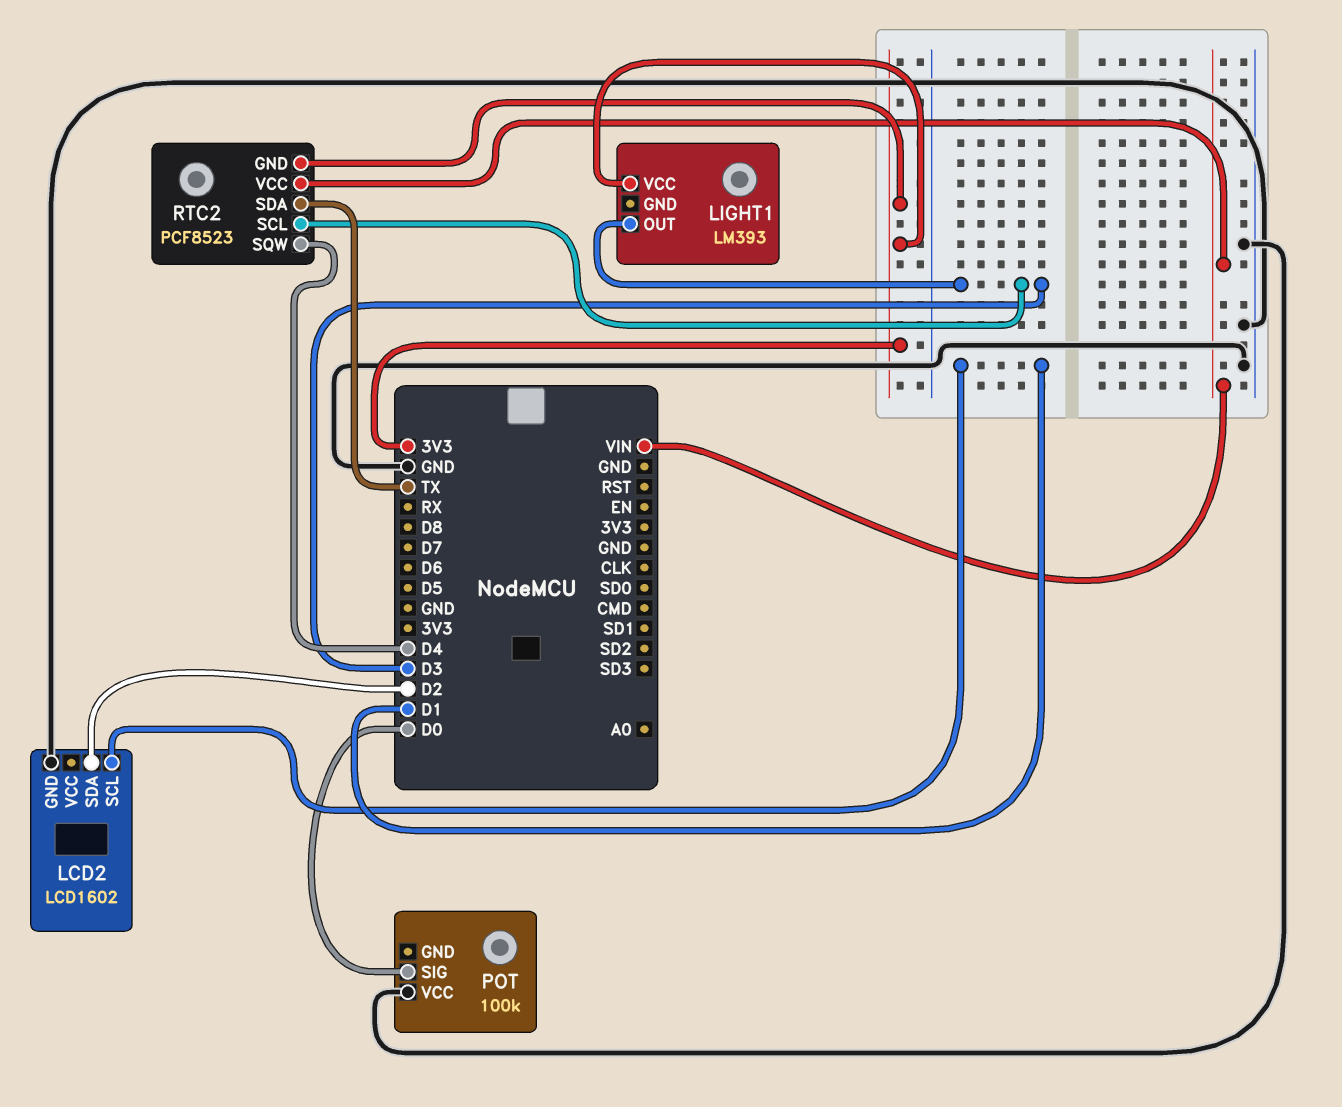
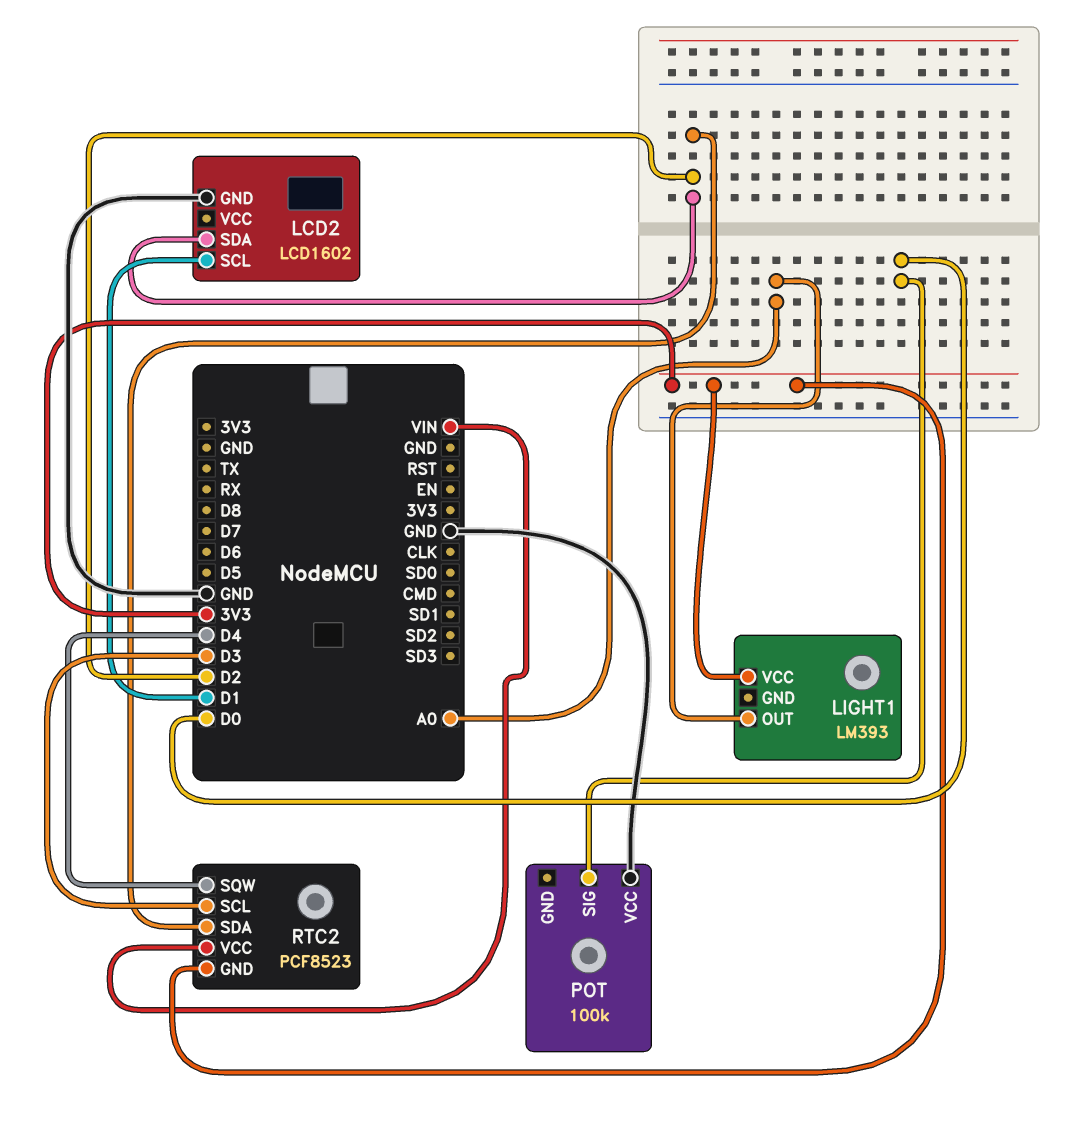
LIGHT1 pin OUT: D3 -> A0
RTC2 pin SDA: TX -> D2

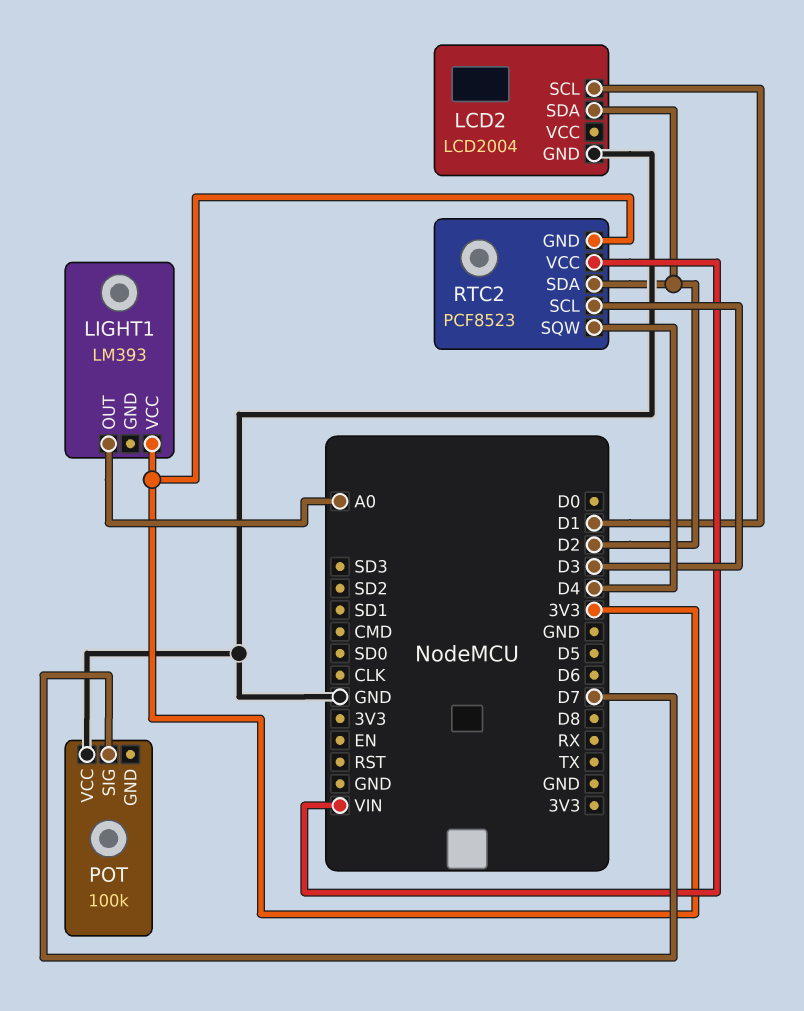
LCD2: LCD1602 -> LCD2004
POT pin SIG: D0 -> D7

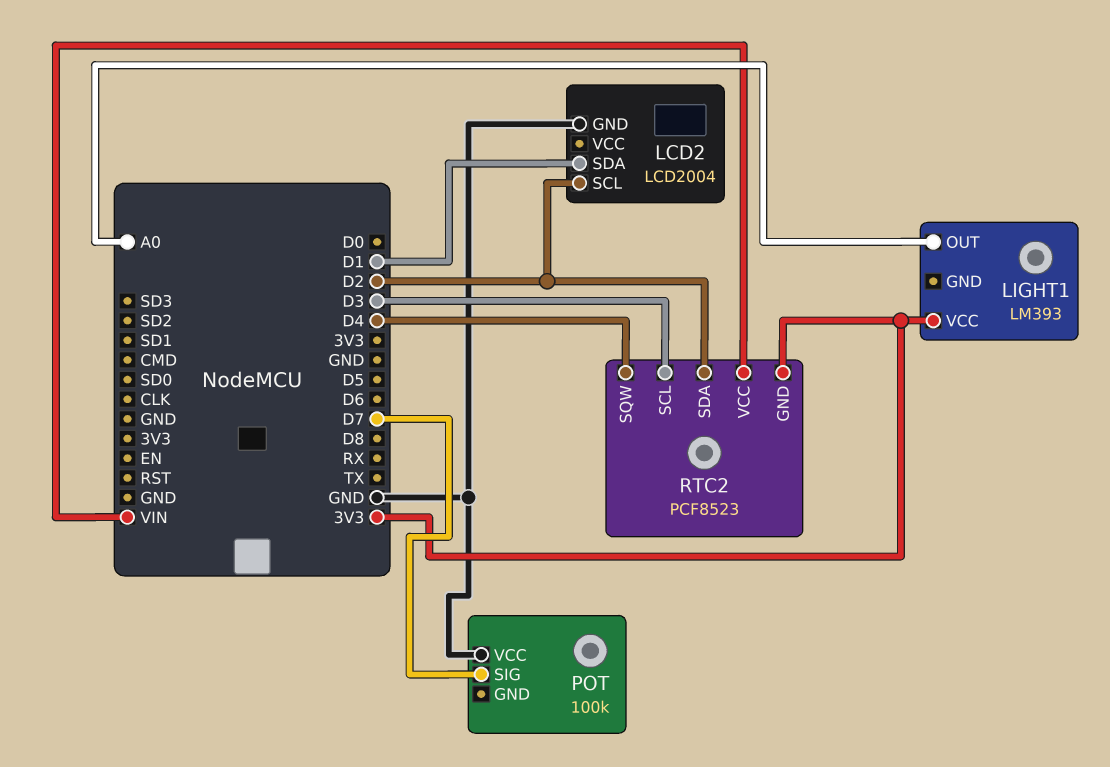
LCD2 pin SCL: D1 -> D2
LCD2 pin SDA: D2 -> D1

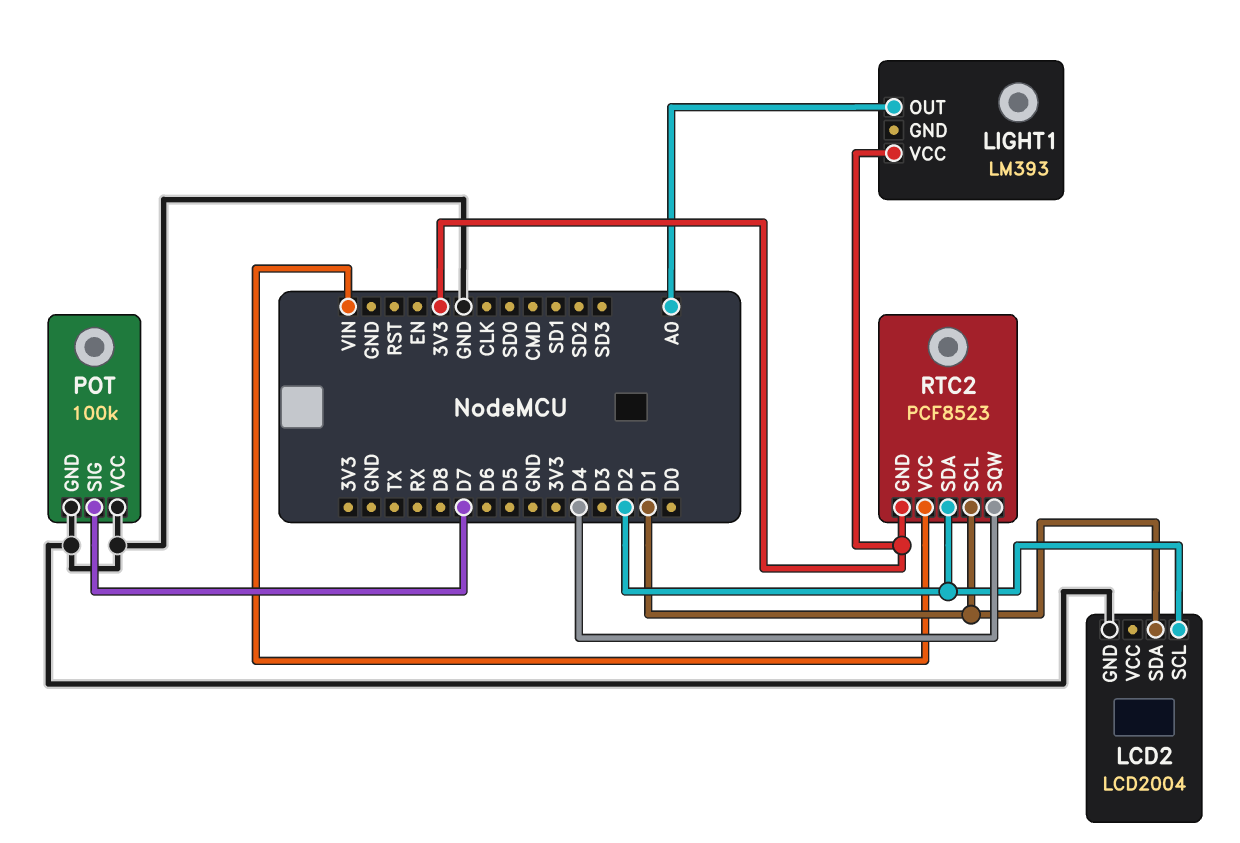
POT pin GND: none -> GND
RTC2 pin SCL: D3 -> D1

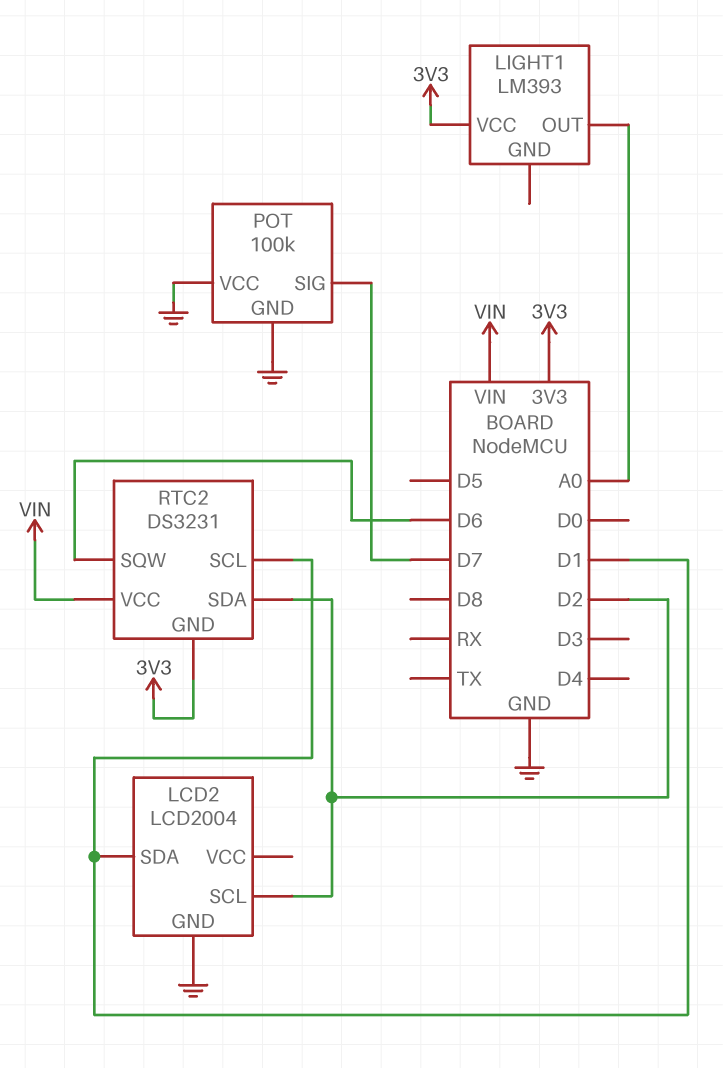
RTC2: PCF8523 -> DS3231
RTC2 pin SQW: D4 -> D6

